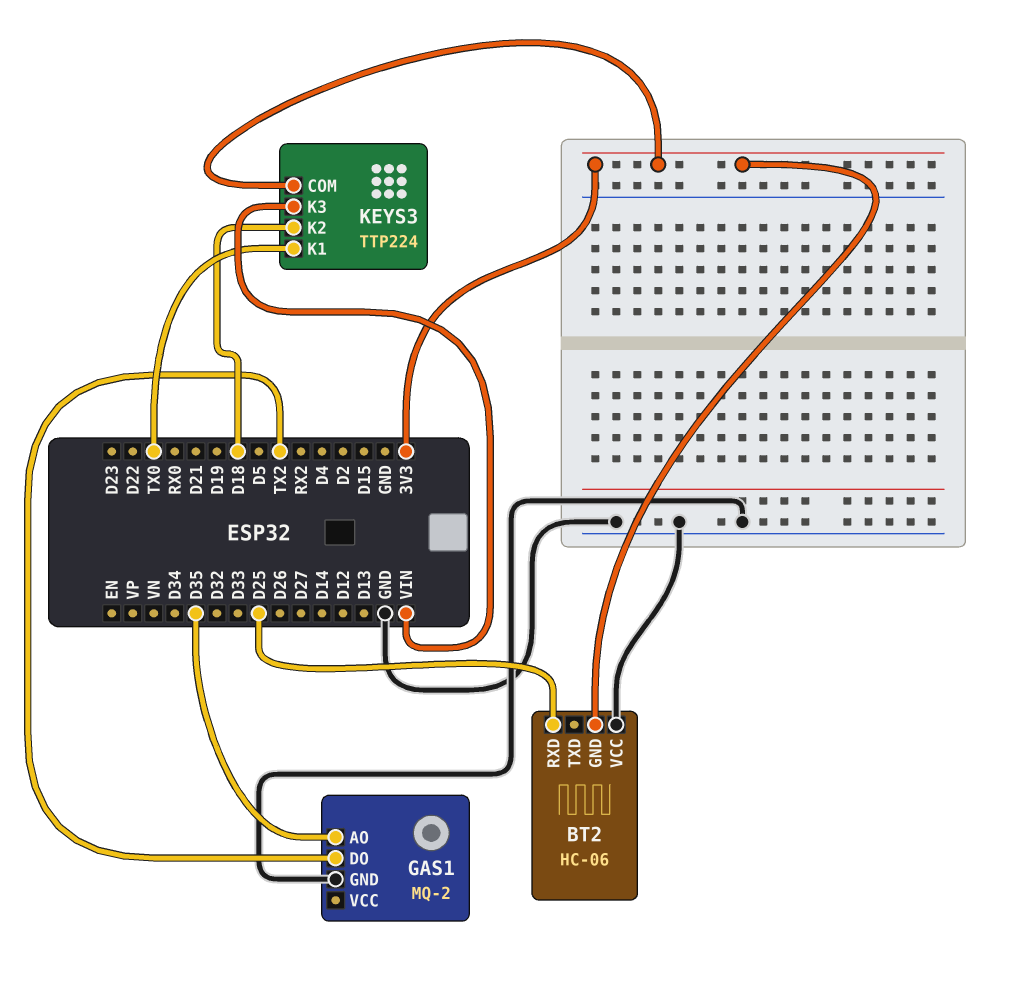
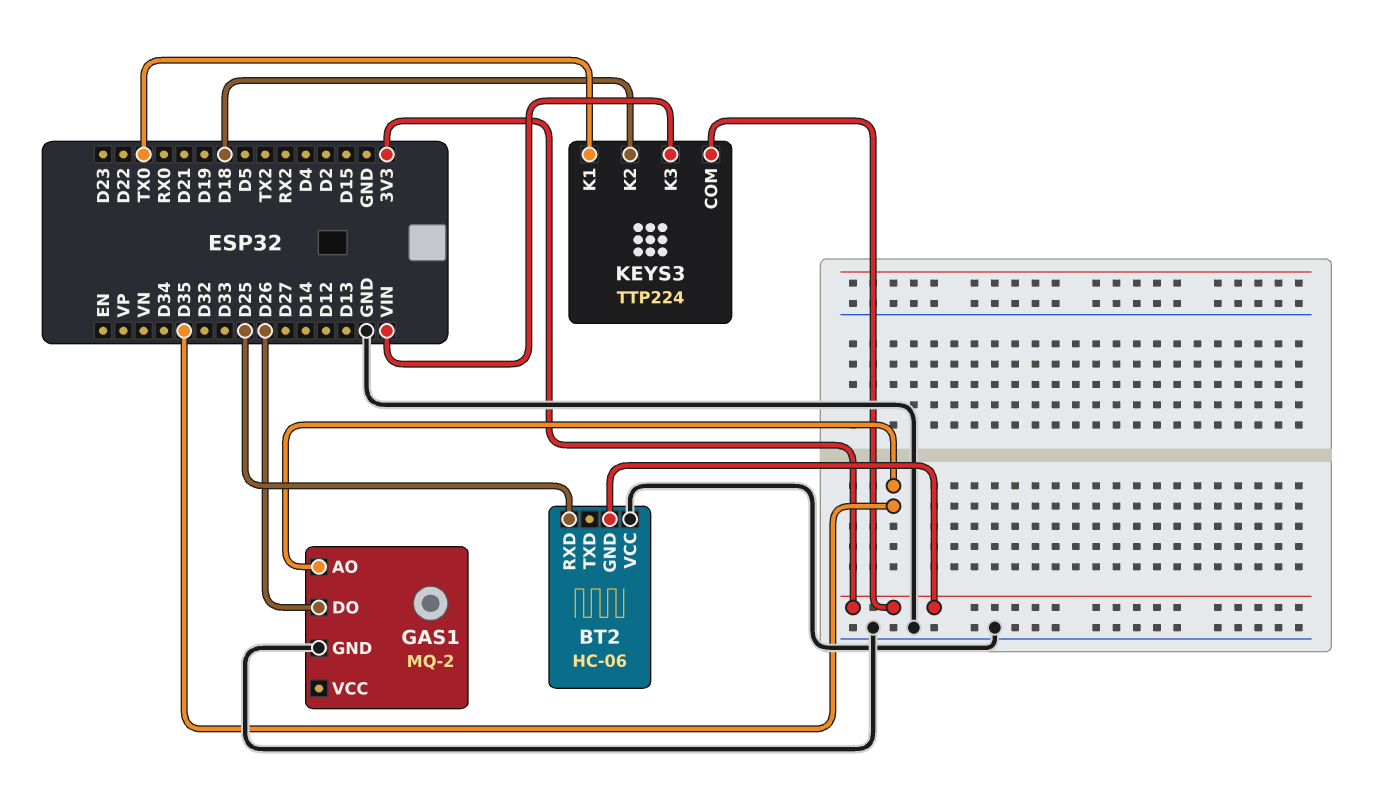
GAS1 pin DO: TX2 -> D26

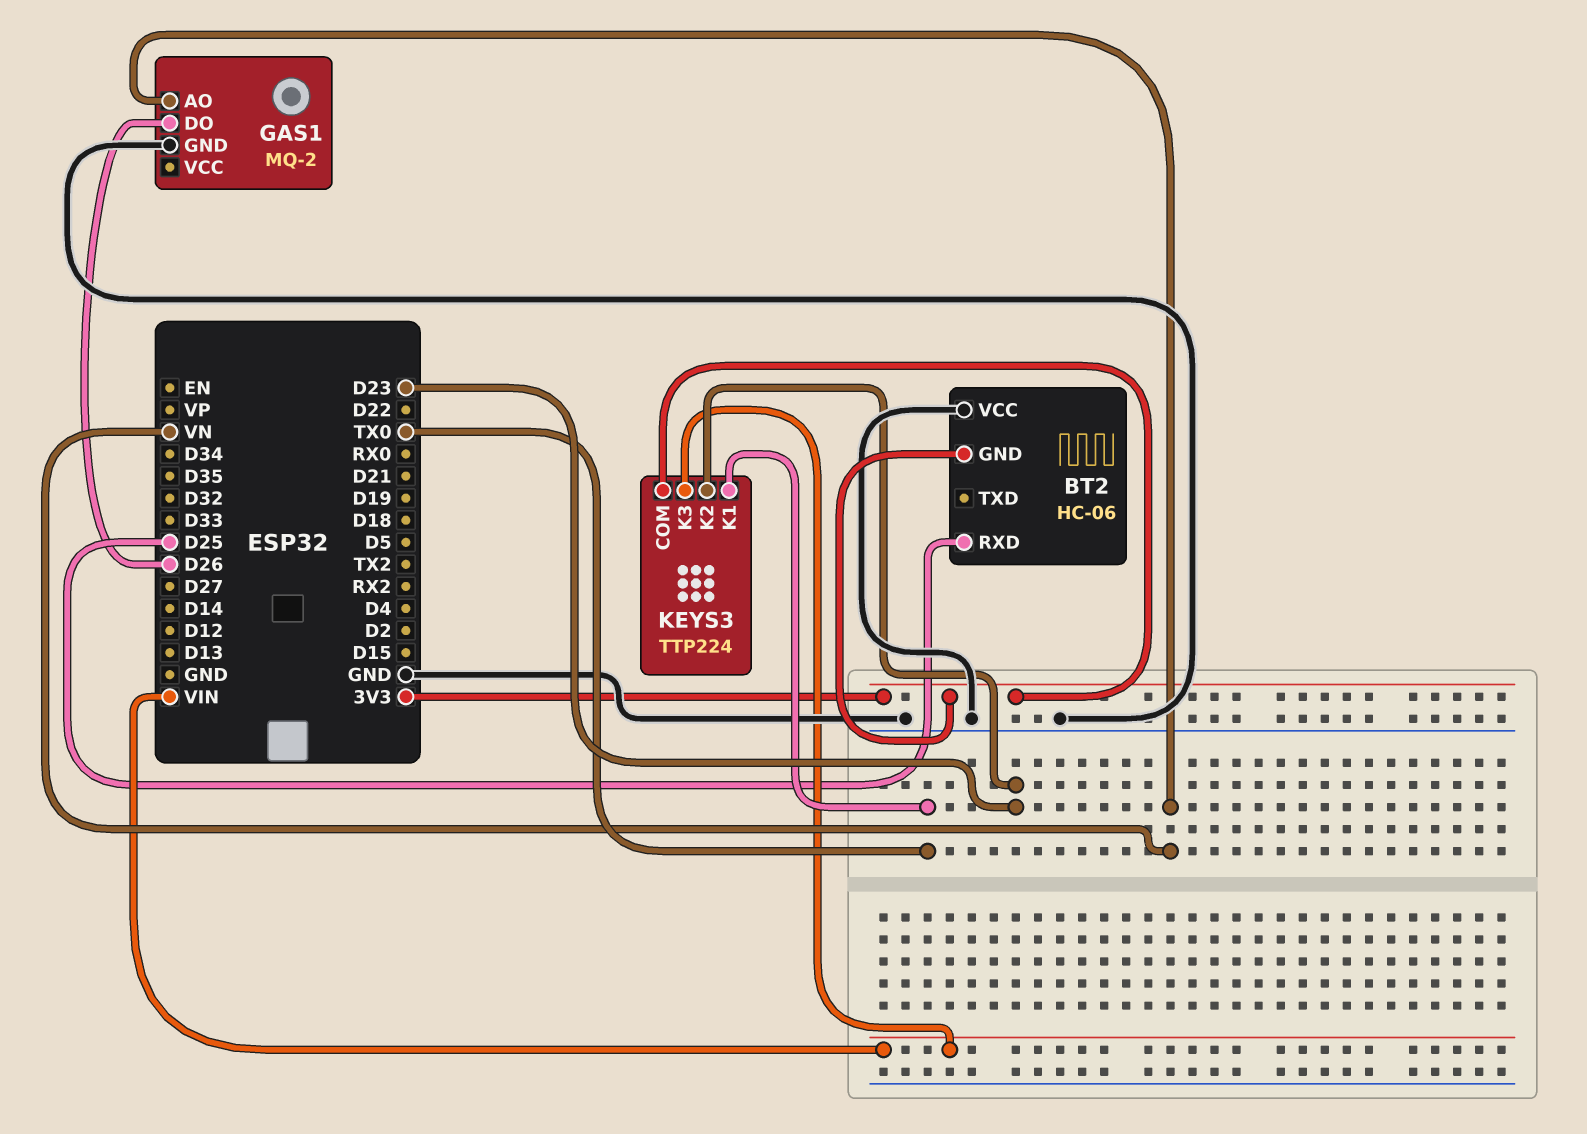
GAS1 pin AO: D35 -> VN
KEYS3 pin K2: D18 -> D23

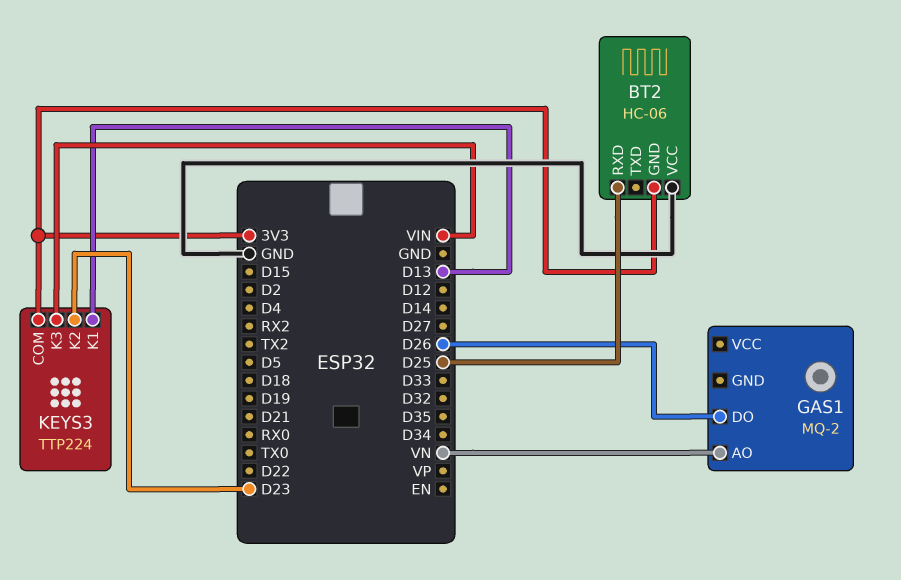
GAS1 pin GND: GND -> none
KEYS3 pin K1: TX0 -> D13

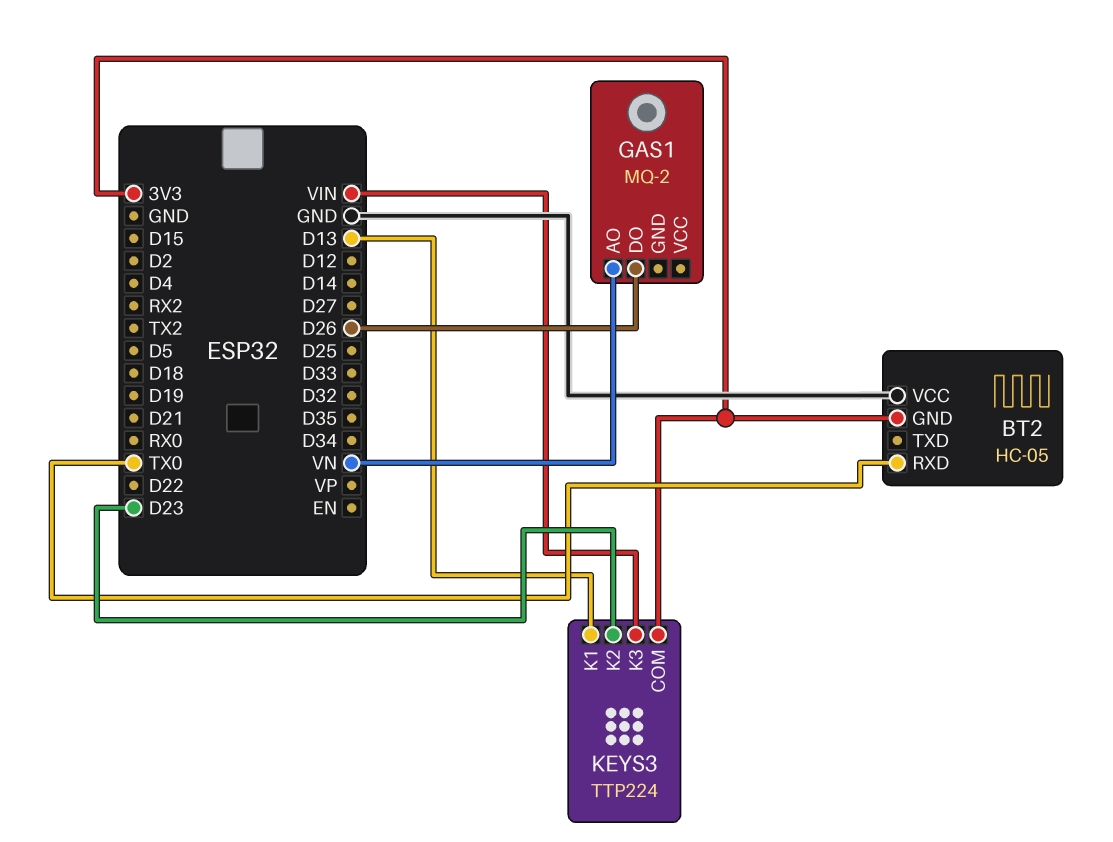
BT2: HC-06 -> HC-05
BT2 pin RXD: D25 -> TX0

